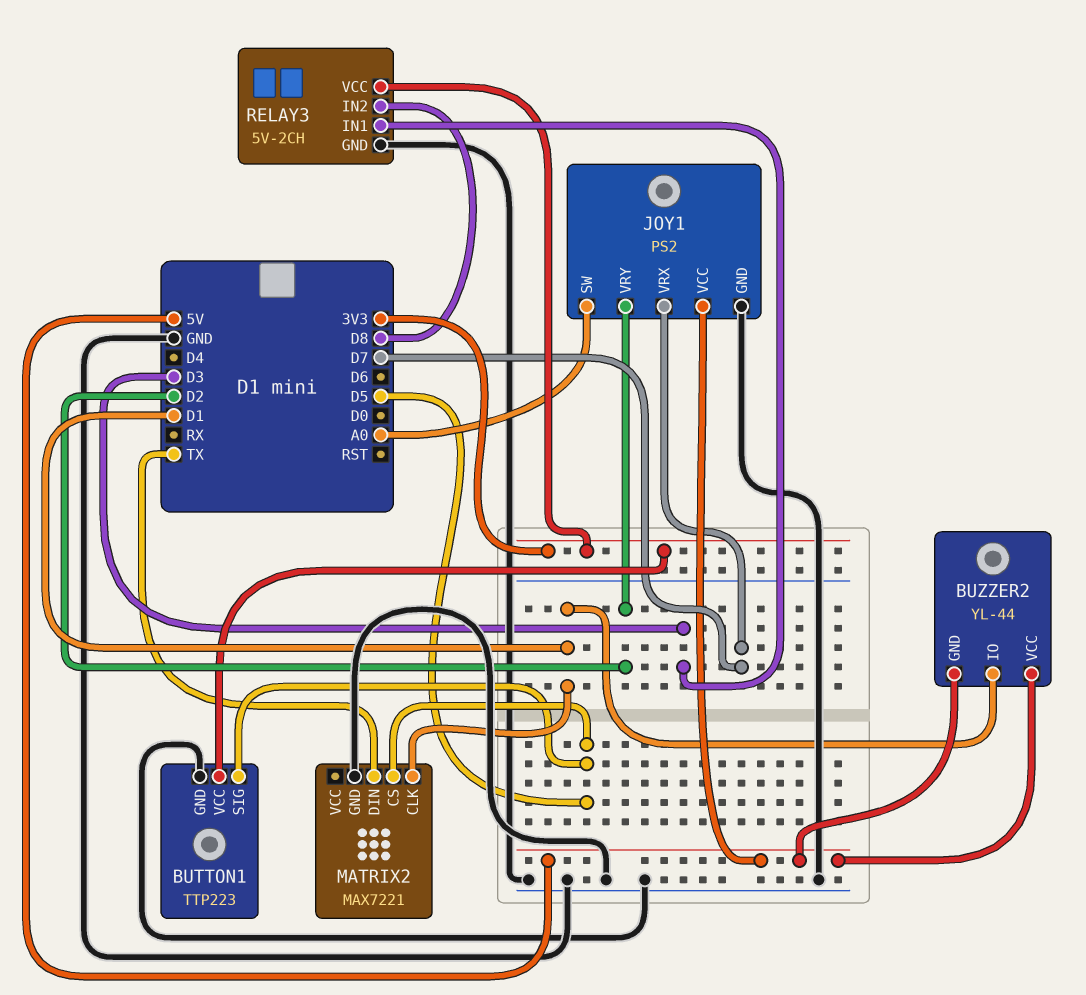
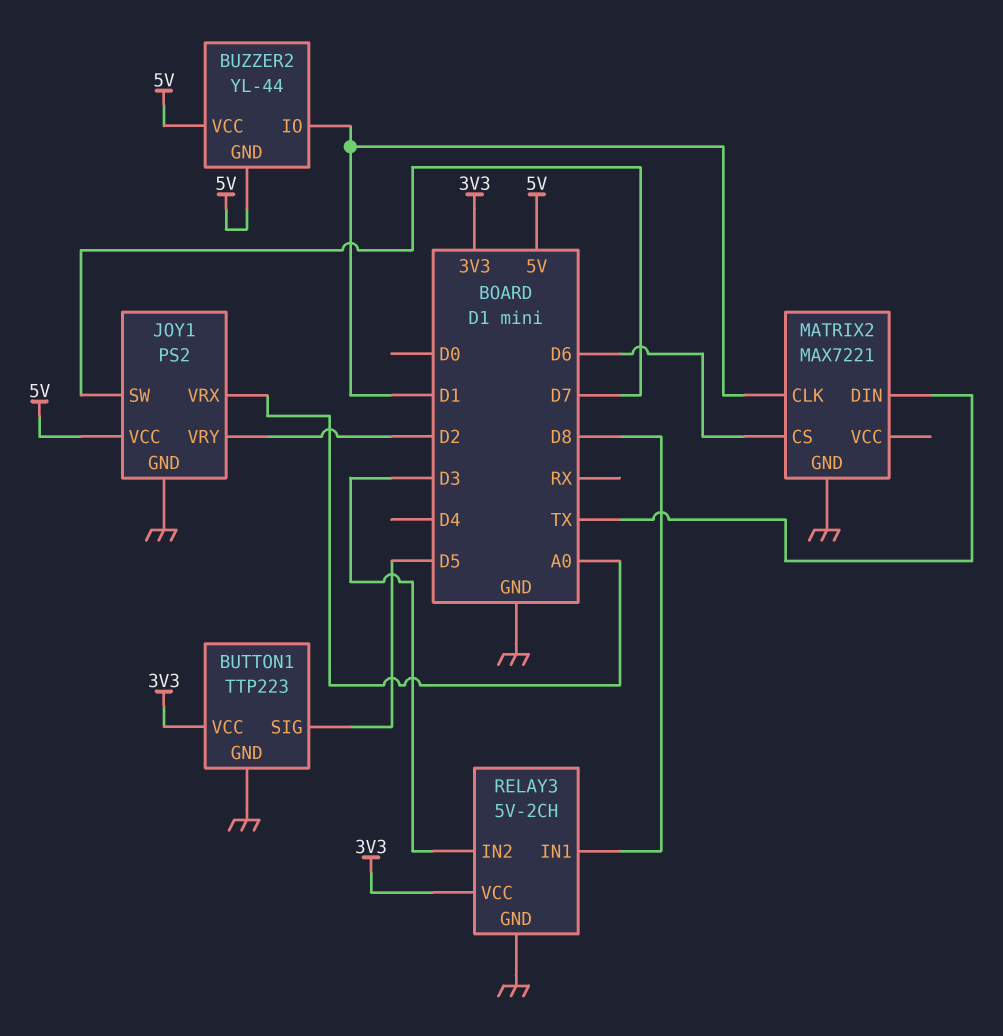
JOY1 pin SW: A0 -> D7
JOY1 pin VRX: D7 -> A0
MATRIX2 pin CS: D5 -> D6
RELAY3 pin IN1: D3 -> D8
RELAY3 pin IN2: D8 -> D3

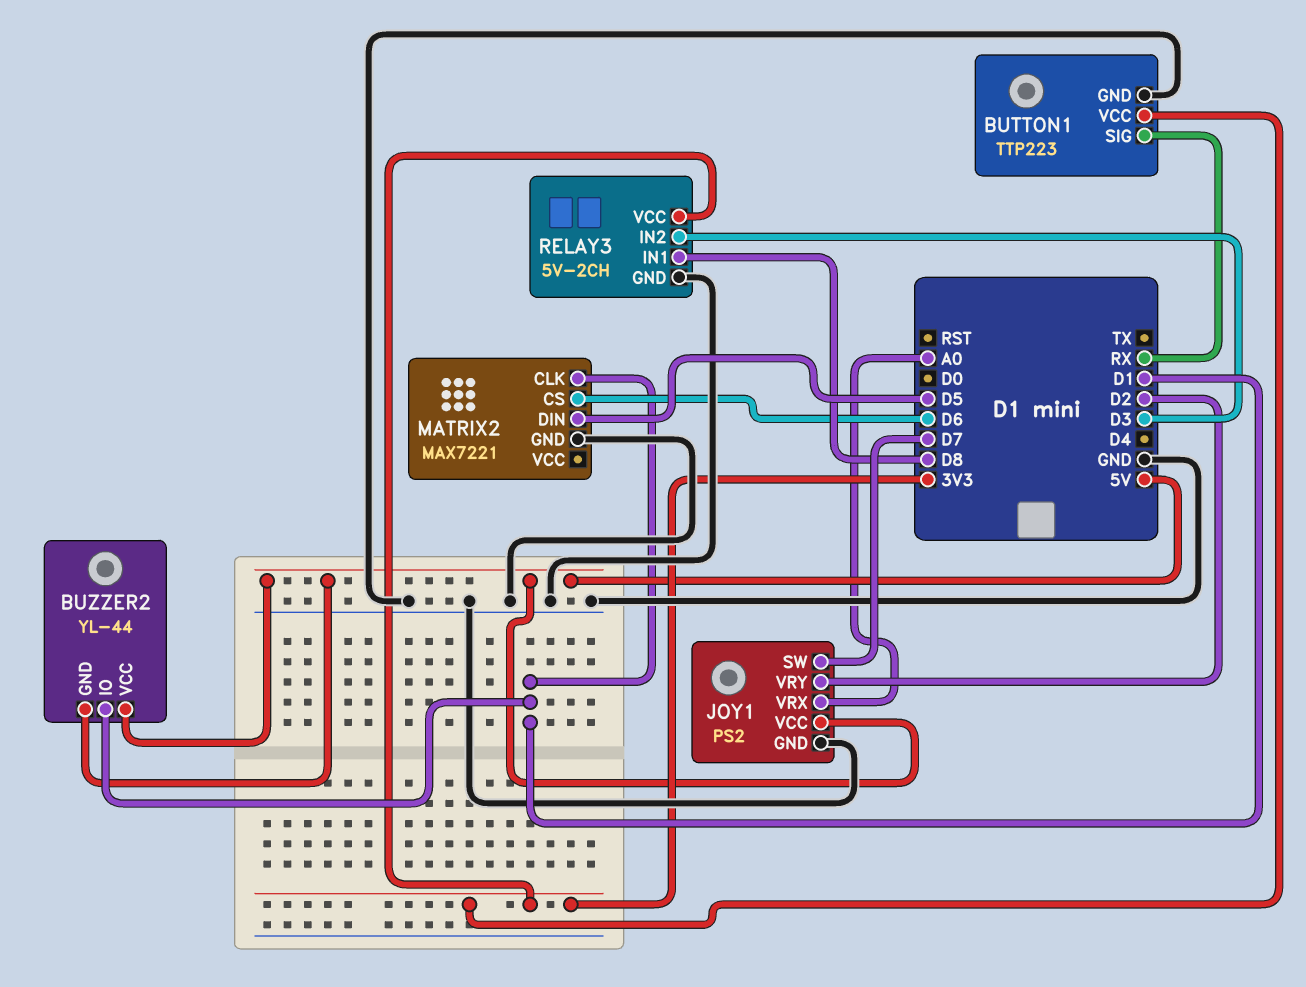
BUTTON1 pin SIG: D5 -> RX
MATRIX2 pin DIN: TX -> D5

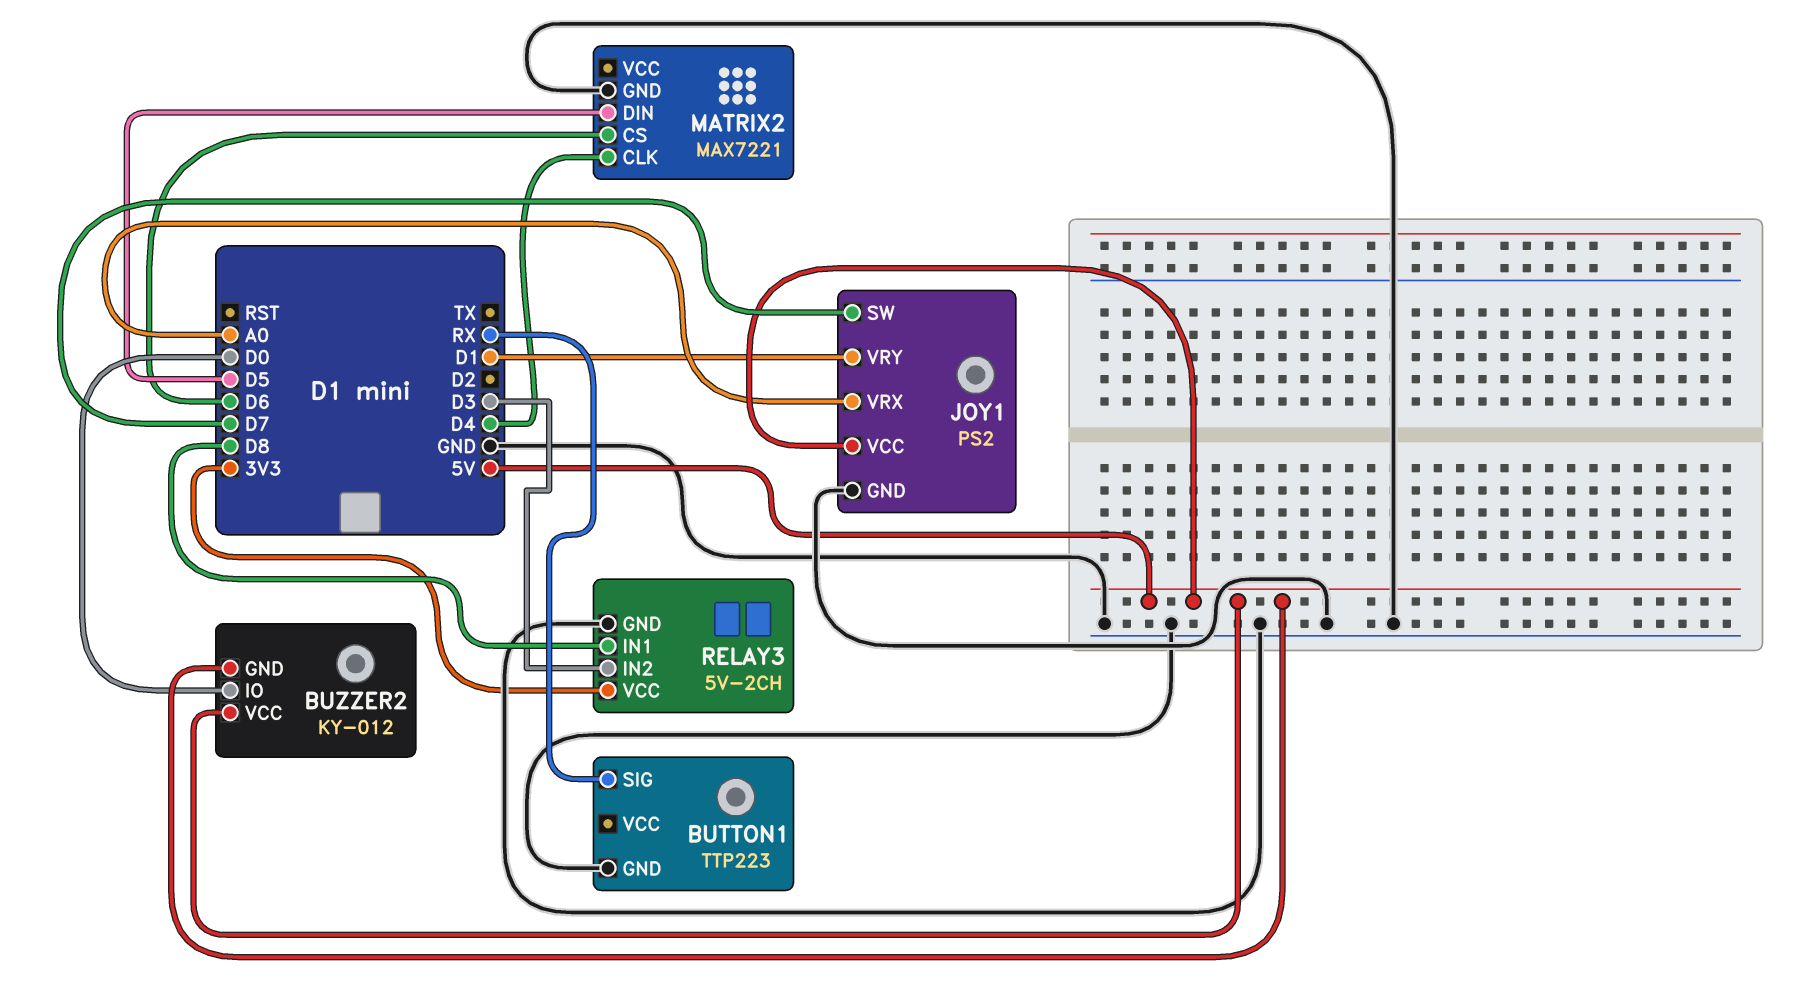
BUTTON1 pin VCC: 3V3 -> none
BUZZER2: YL-44 -> KY-012
BUZZER2 pin IO: D1 -> D0
JOY1 pin VRY: D2 -> D1
MATRIX2 pin CLK: D1 -> D4

